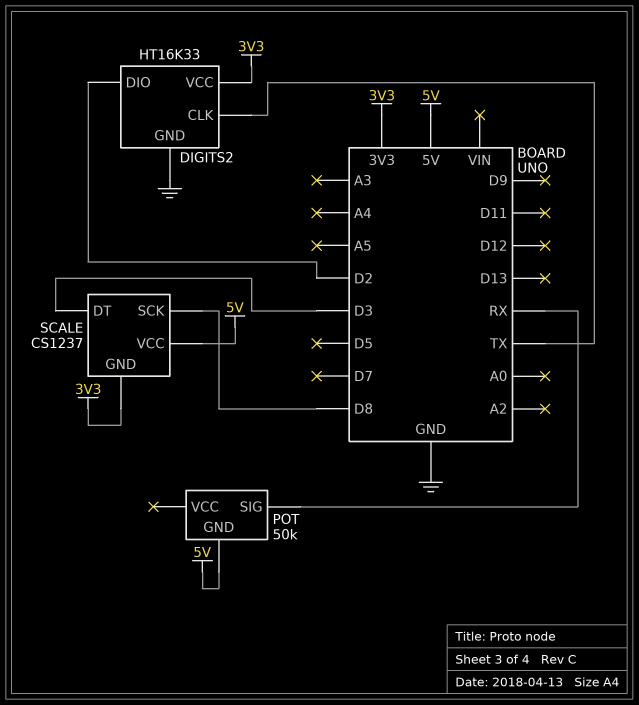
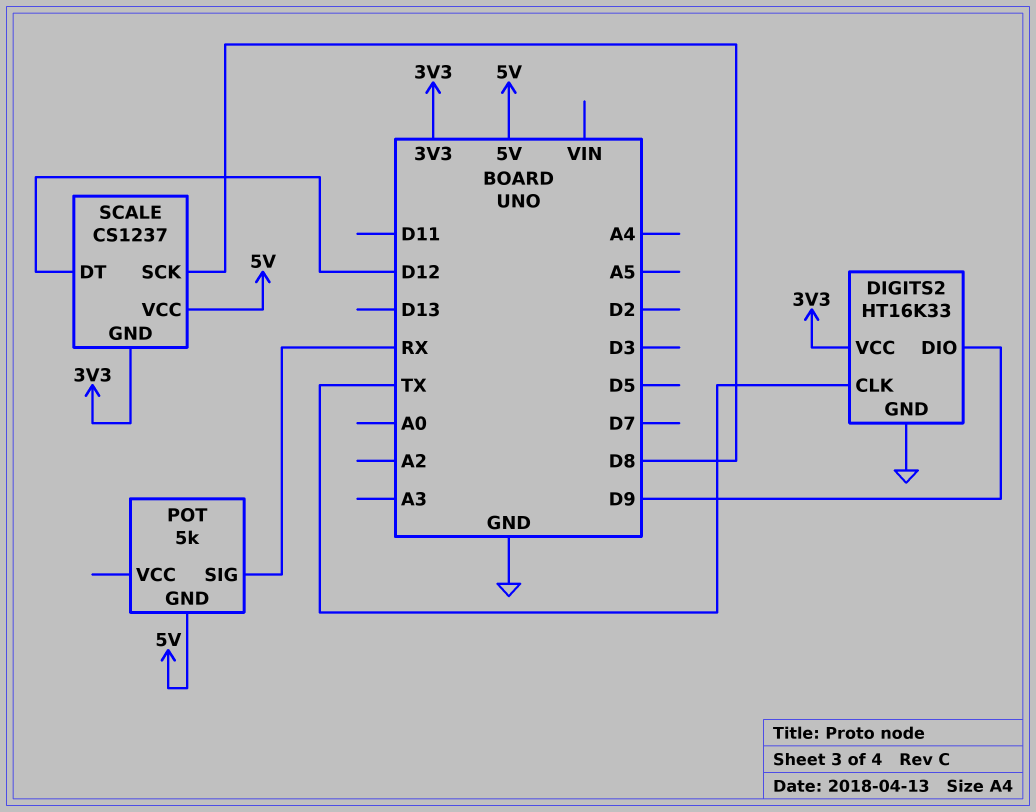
DIGITS2 pin DIO: D2 -> D9
POT: 50k -> 5k
SCALE pin DT: D3 -> D12

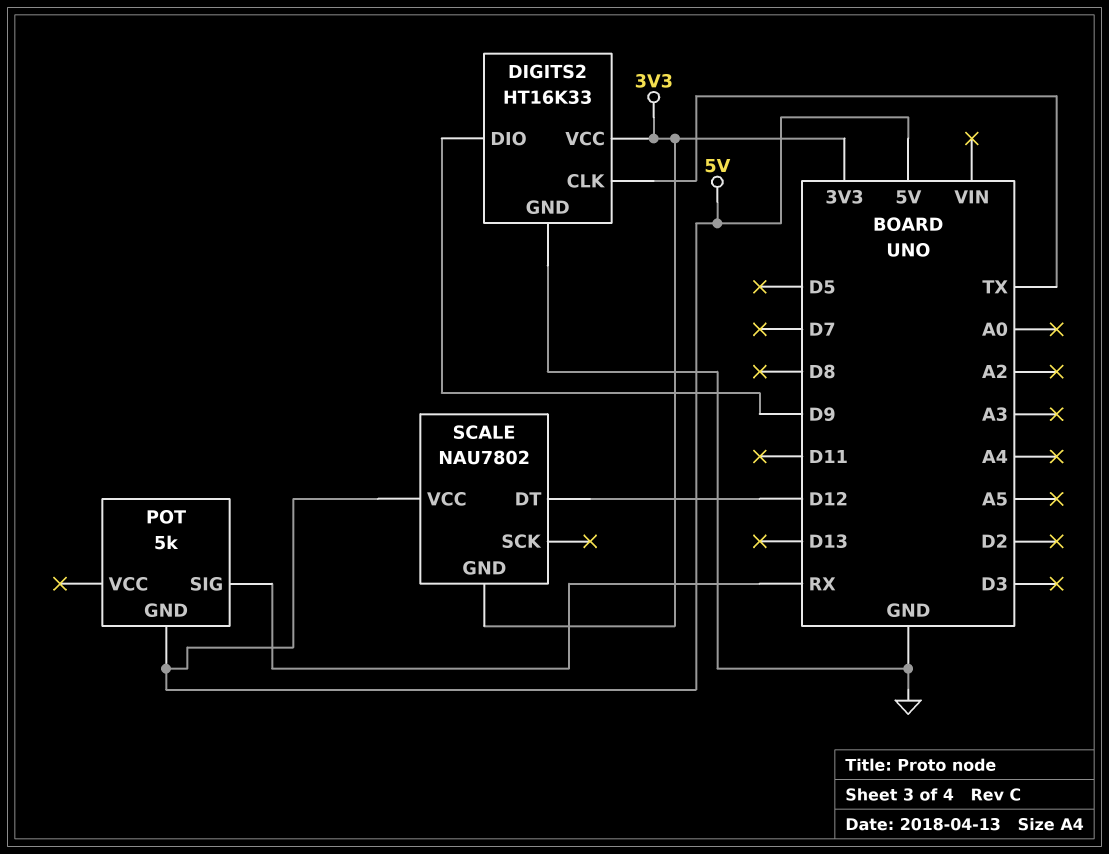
SCALE: CS1237 -> NAU7802
SCALE pin SCK: D8 -> none

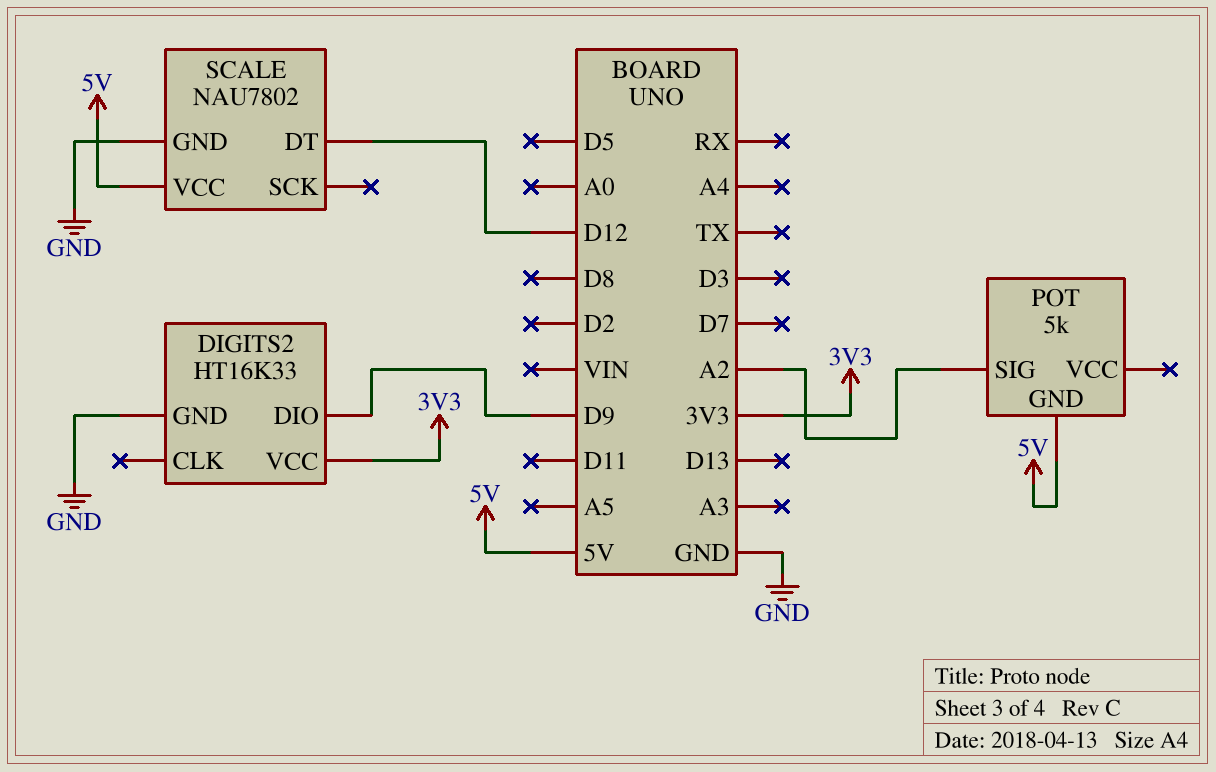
DIGITS2 pin CLK: TX -> none
POT pin SIG: RX -> A2
SCALE pin GND: 3V3 -> GND

